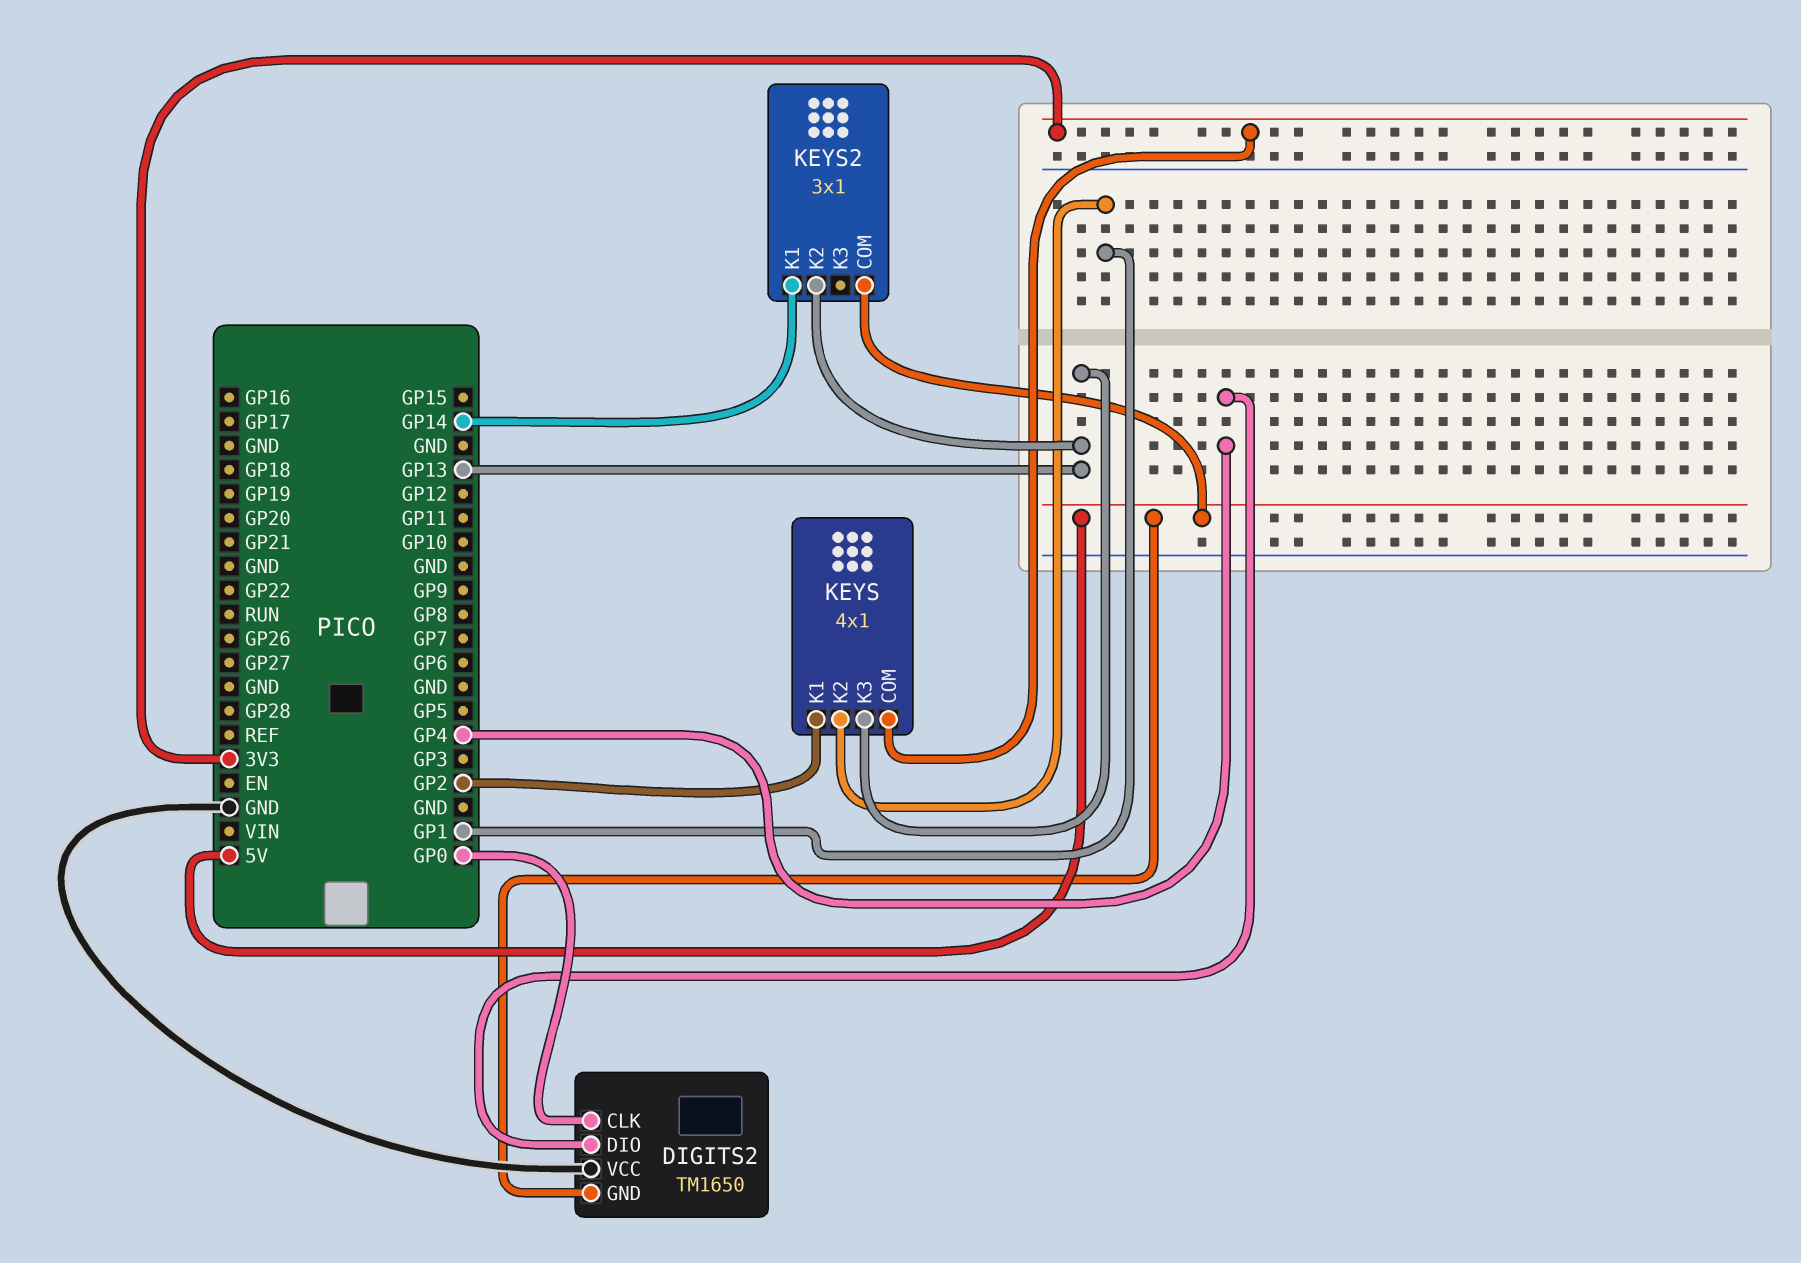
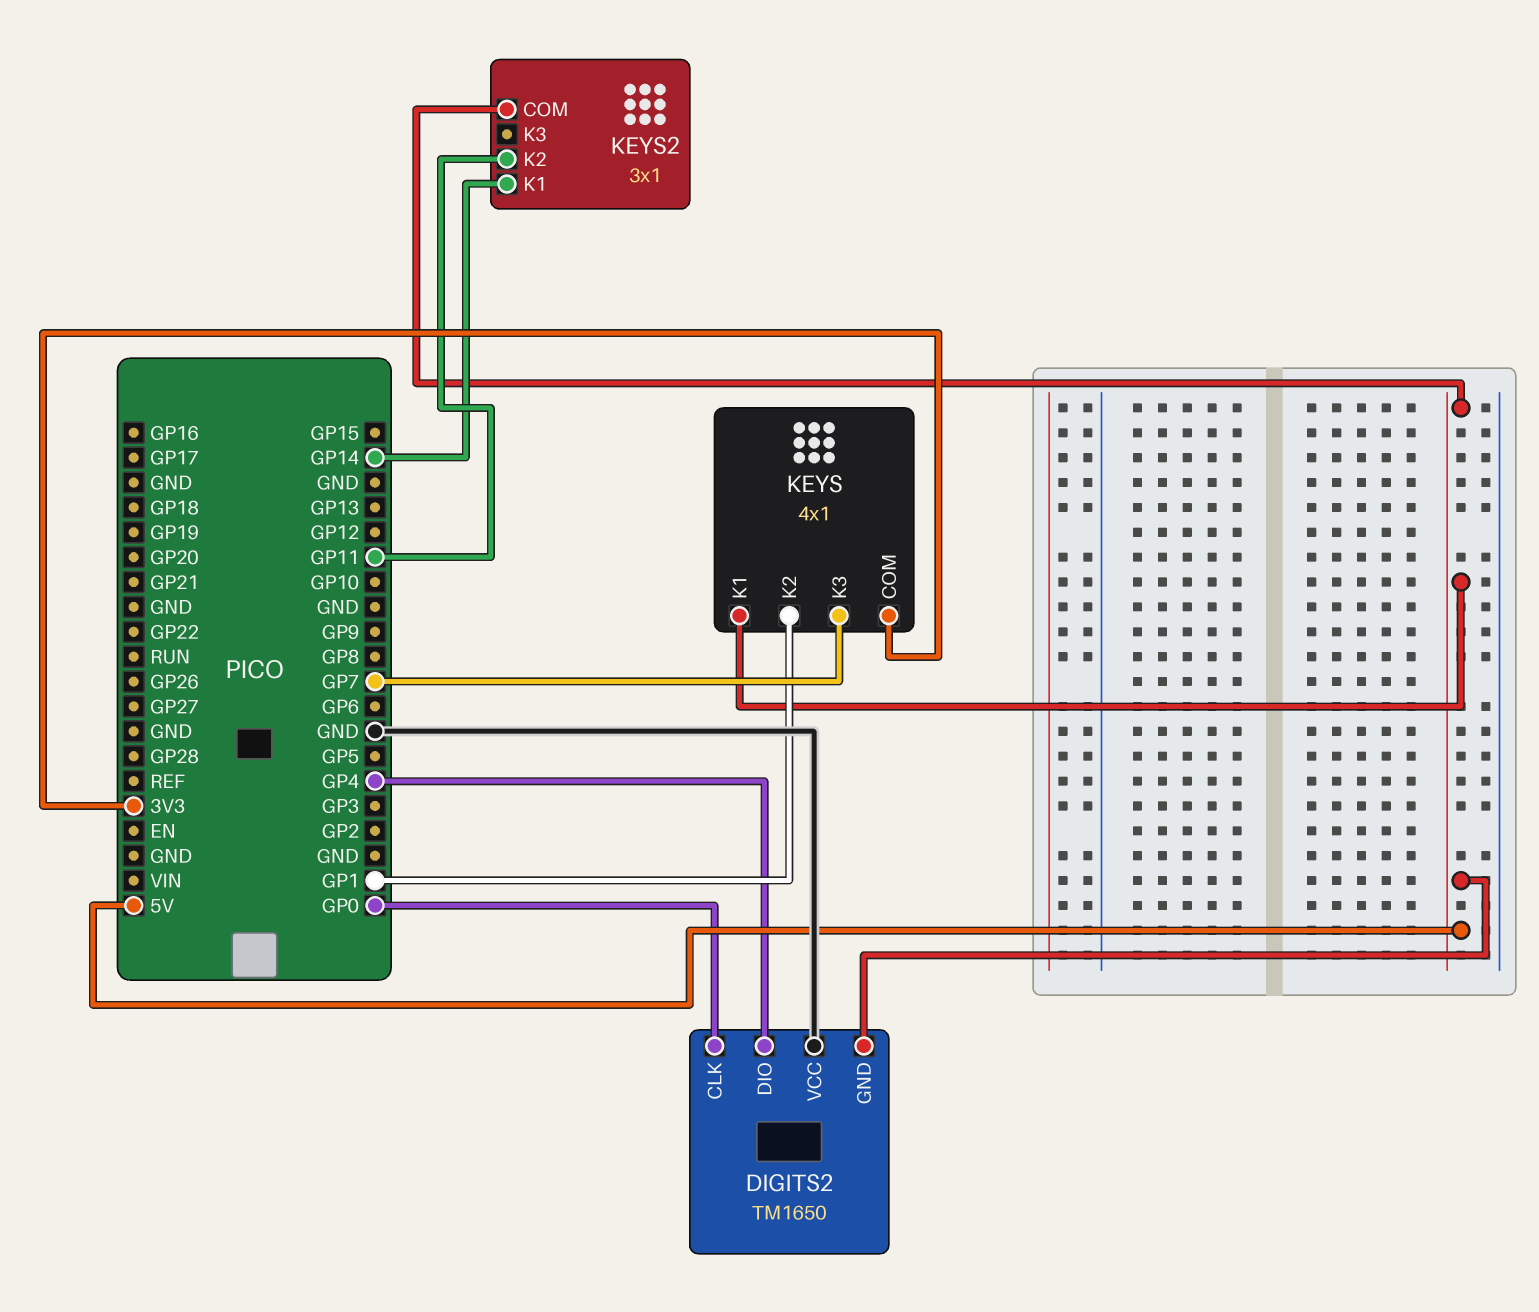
KEYS pin K1: GP2 -> 5V
KEYS pin K3: GP13 -> GP7
KEYS2 pin K2: GP13 -> GP11

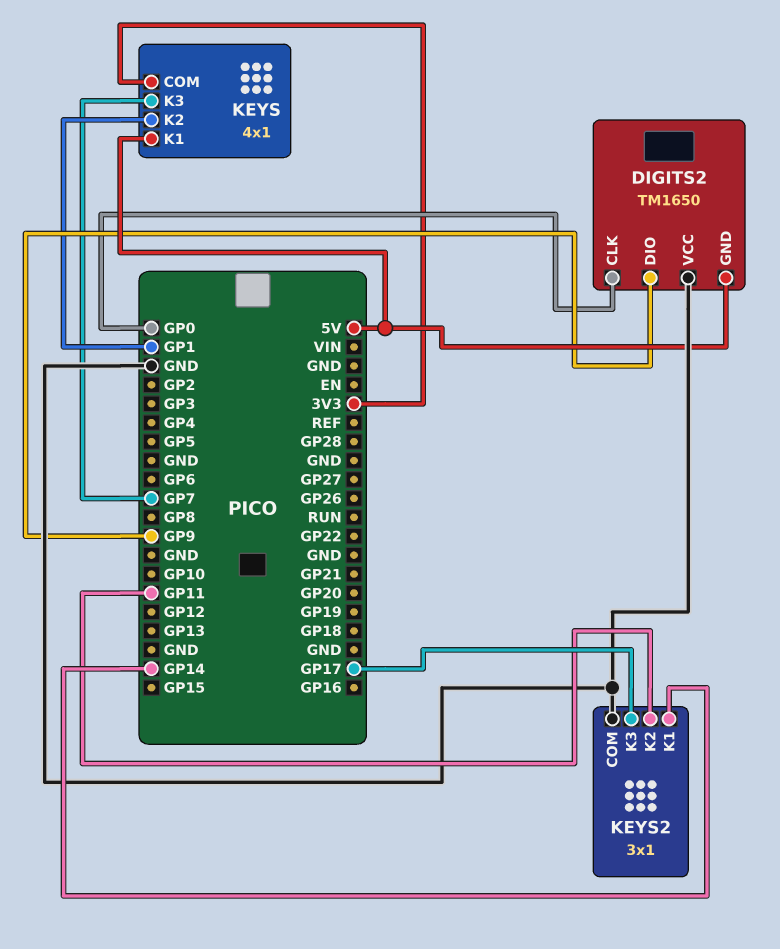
DIGITS2 pin DIO: GP4 -> GP9
KEYS2 pin COM: 5V -> GND
KEYS2 pin K3: none -> GP17

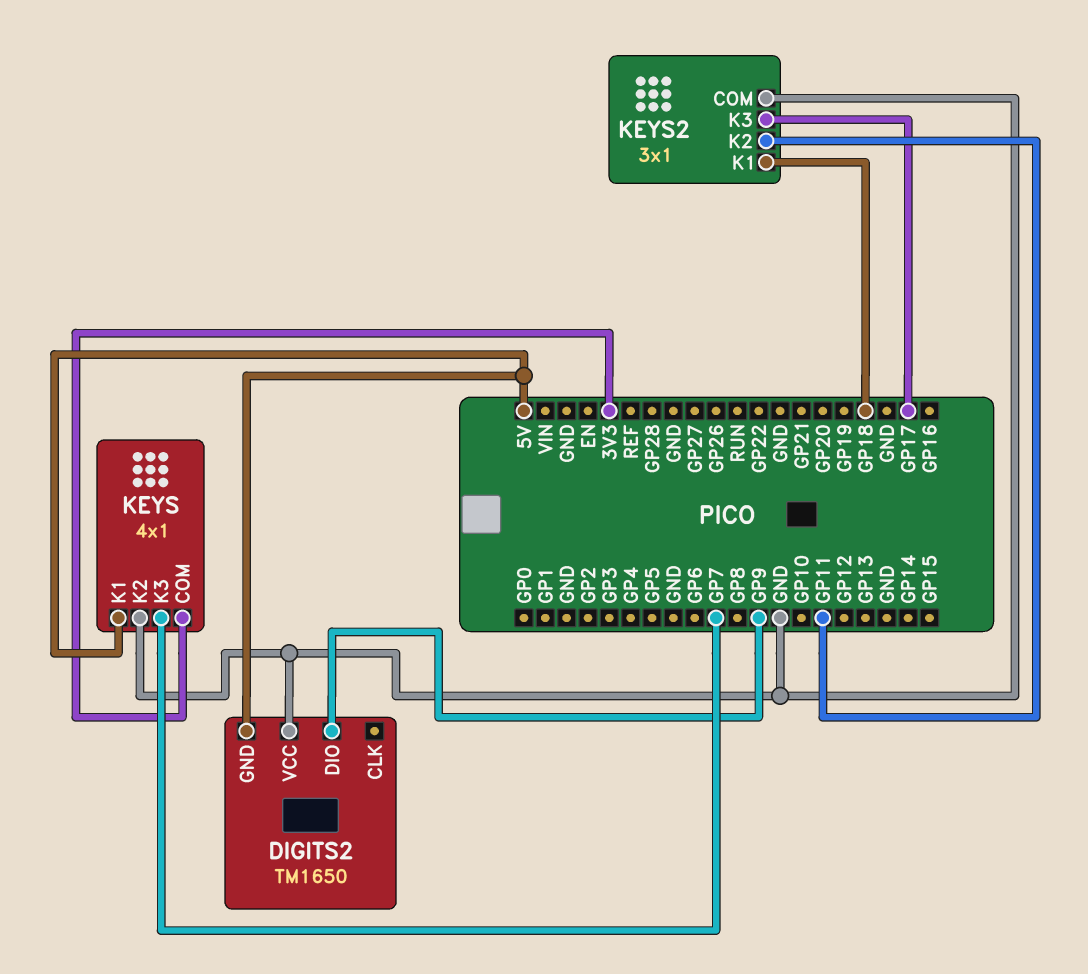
DIGITS2 pin CLK: GP0 -> none
KEYS pin K2: GP1 -> GND
KEYS2 pin K1: GP14 -> GP18

